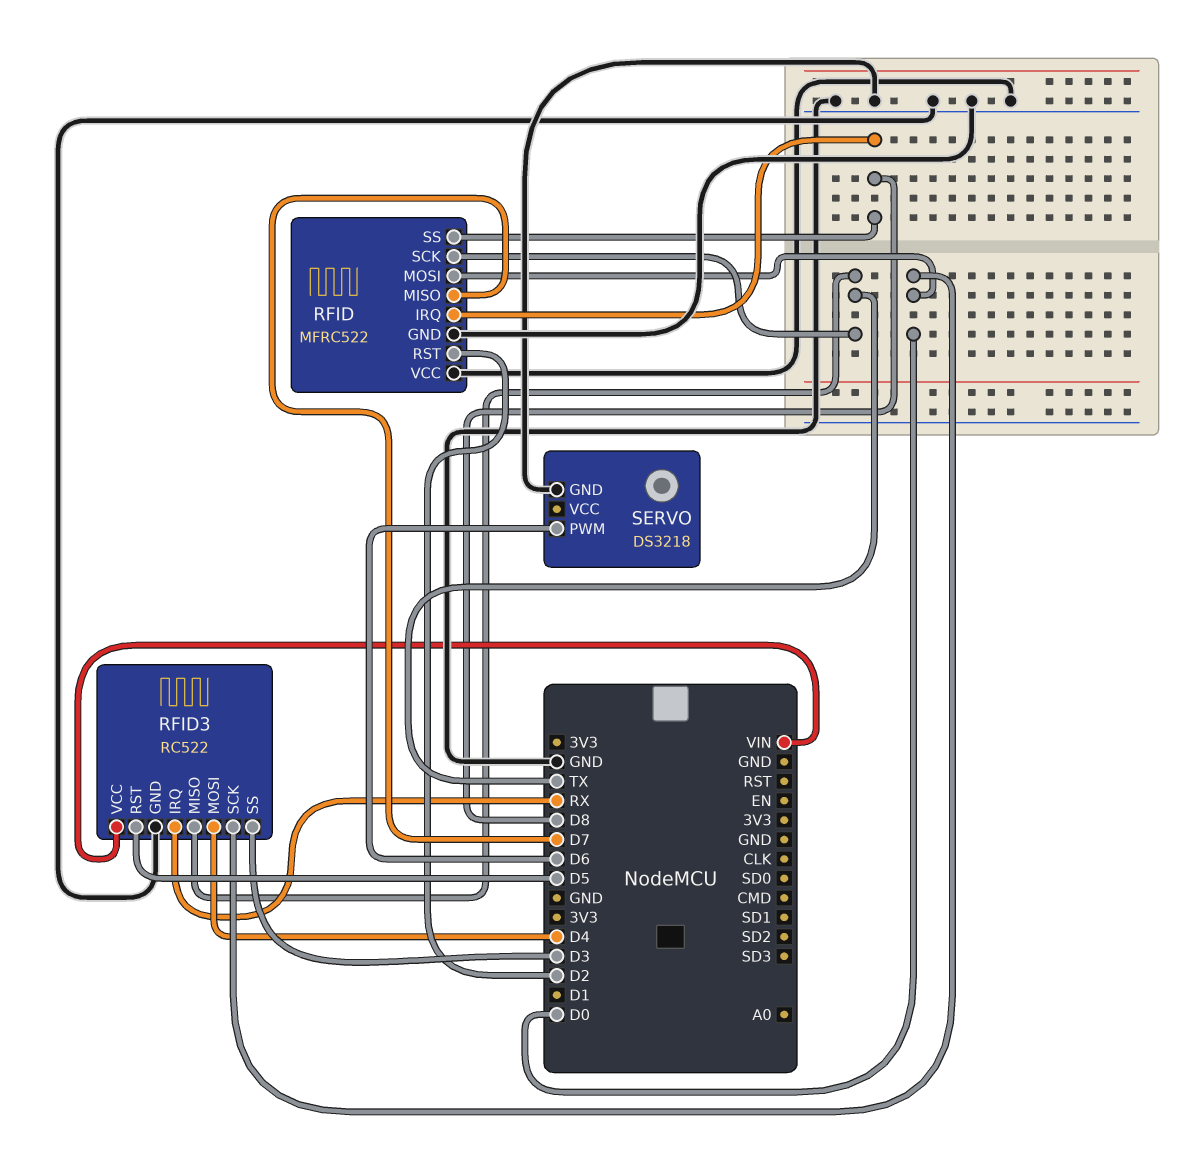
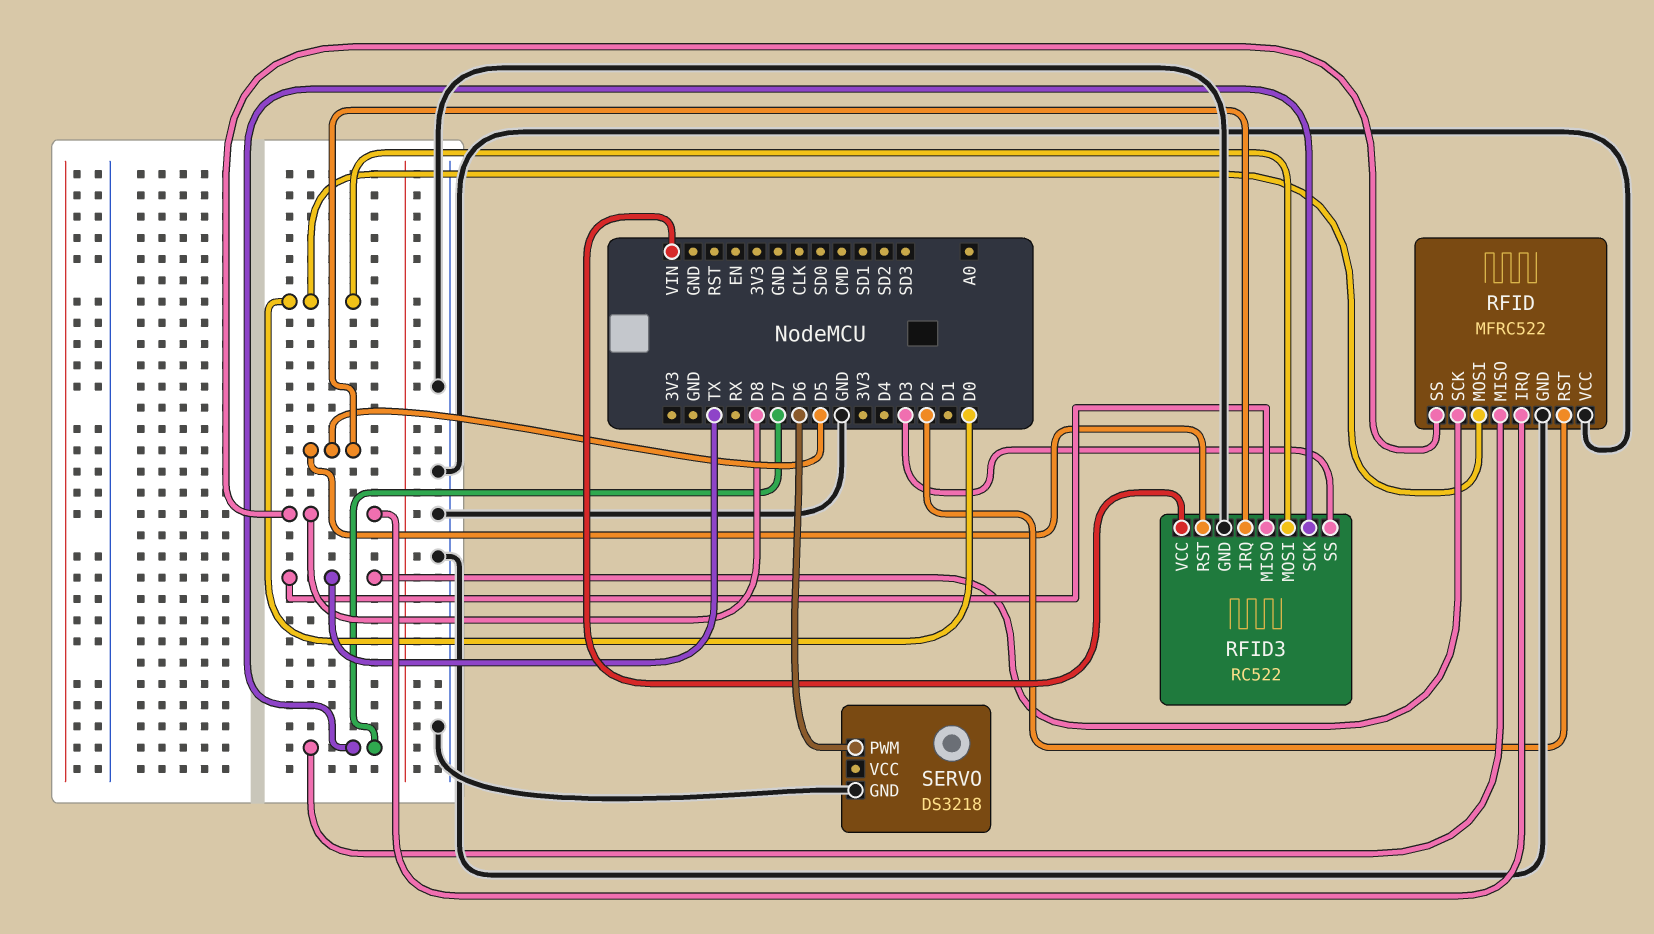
RFID3 pin IRQ: RX -> D5
RFID3 pin MOSI: D4 -> D0
RFID3 pin SCK: D0 -> D7

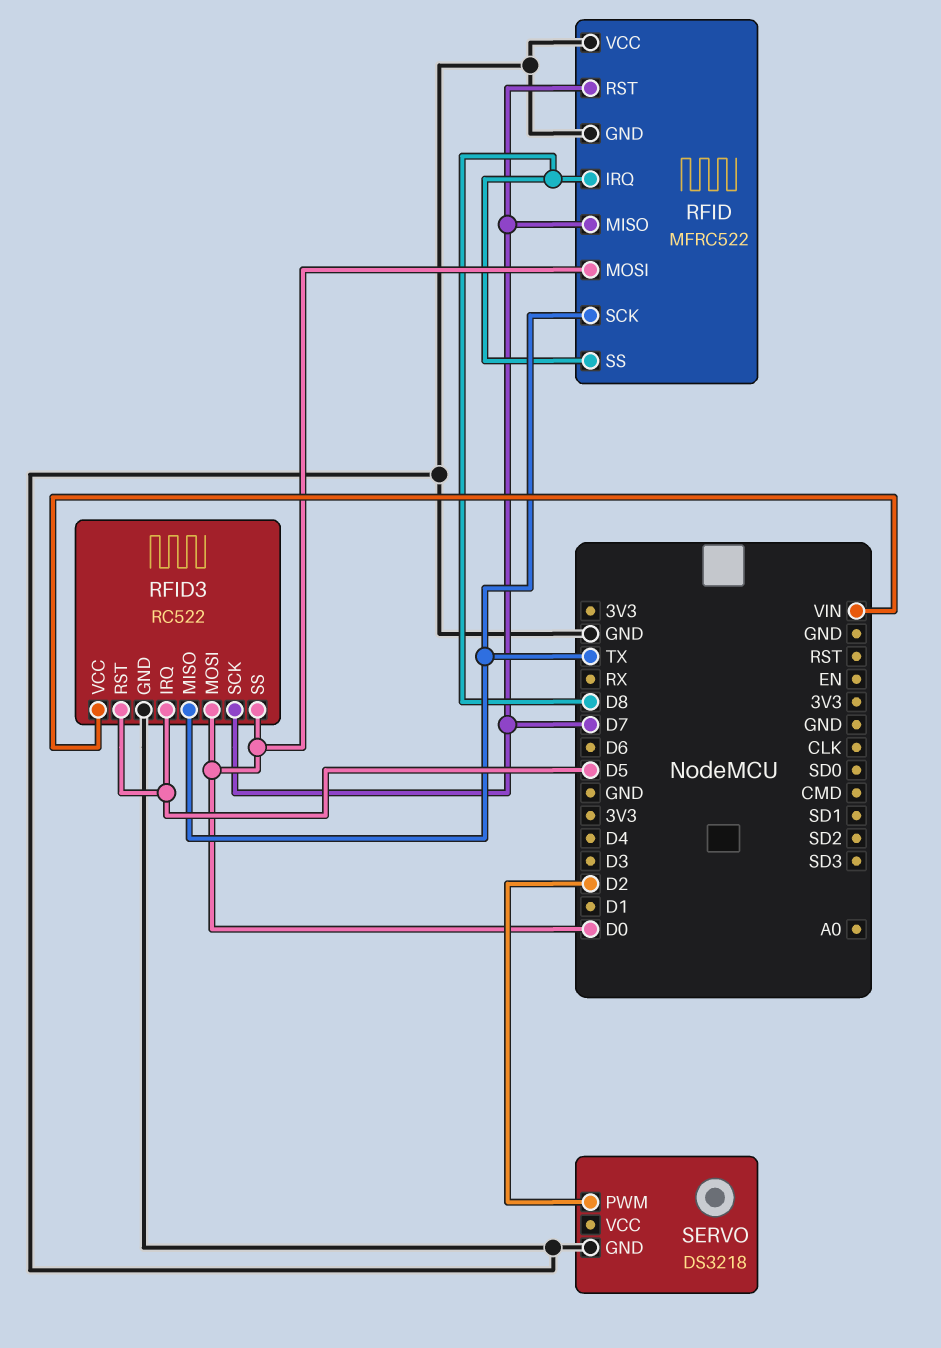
RFID pin RST: D2 -> D7
RFID3 pin SS: D3 -> D0
SERVO pin PWM: D6 -> D2

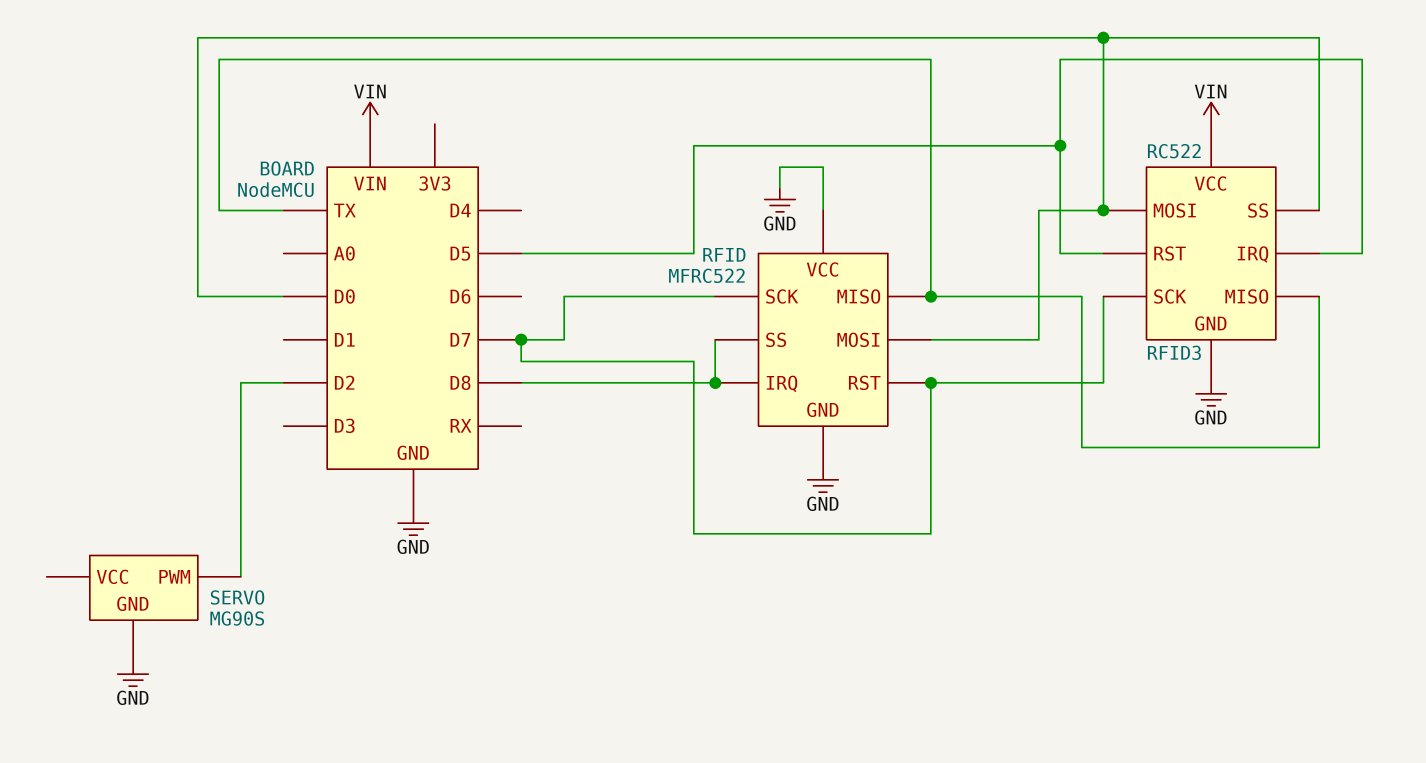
RFID pin MISO: D7 -> TX
RFID pin SCK: TX -> D7
SERVO: DS3218 -> MG90S

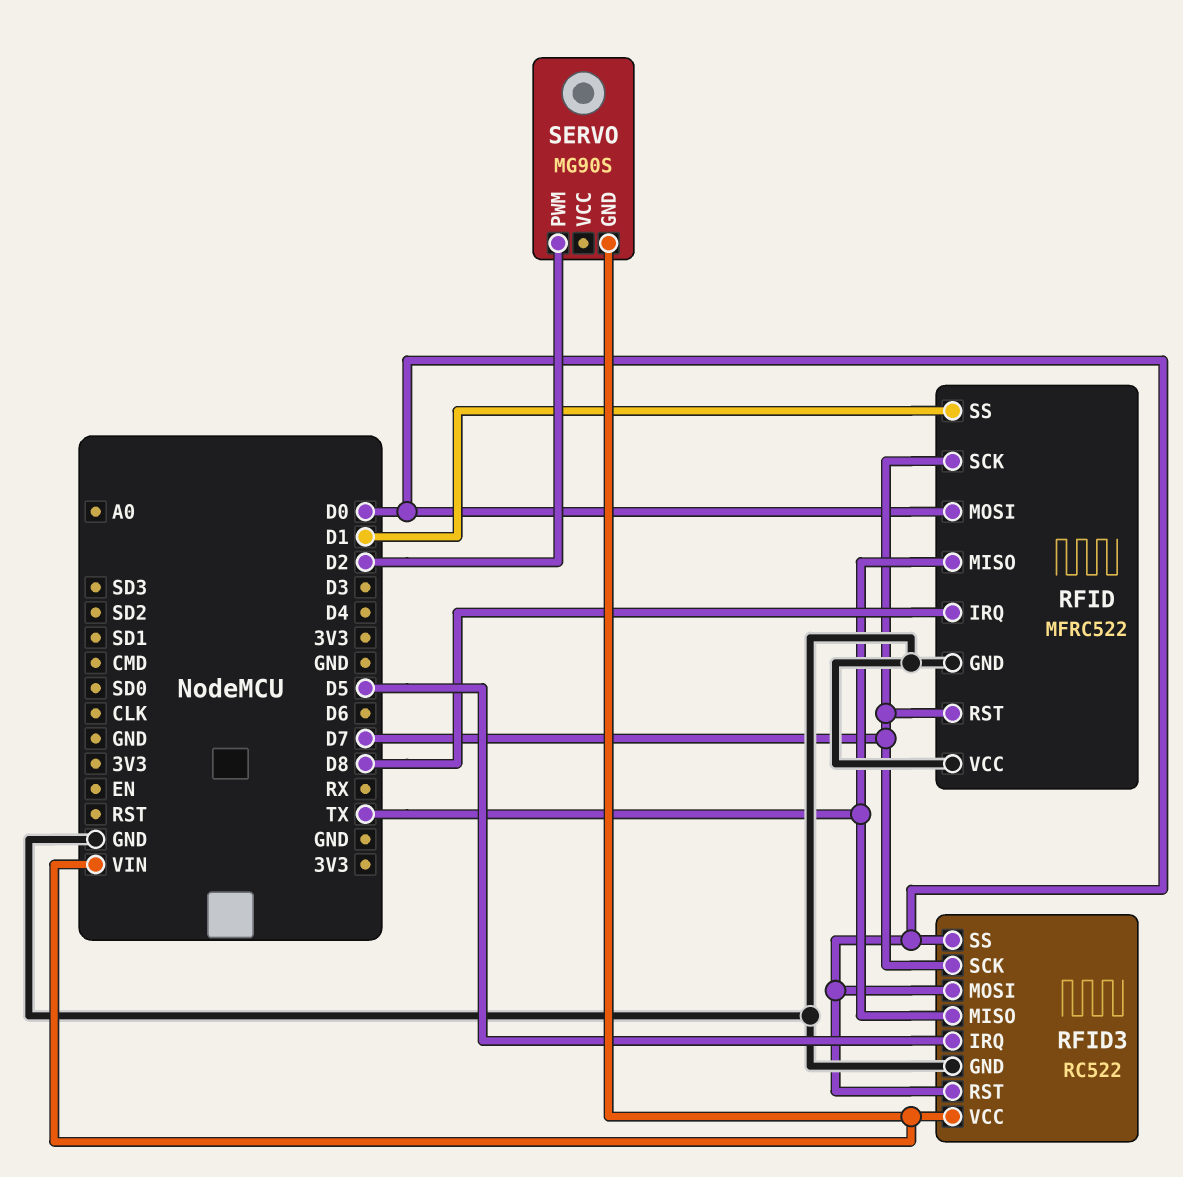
RFID pin SS: D8 -> D1
RFID3 pin RST: D5 -> D0
SERVO pin GND: GND -> VIN

